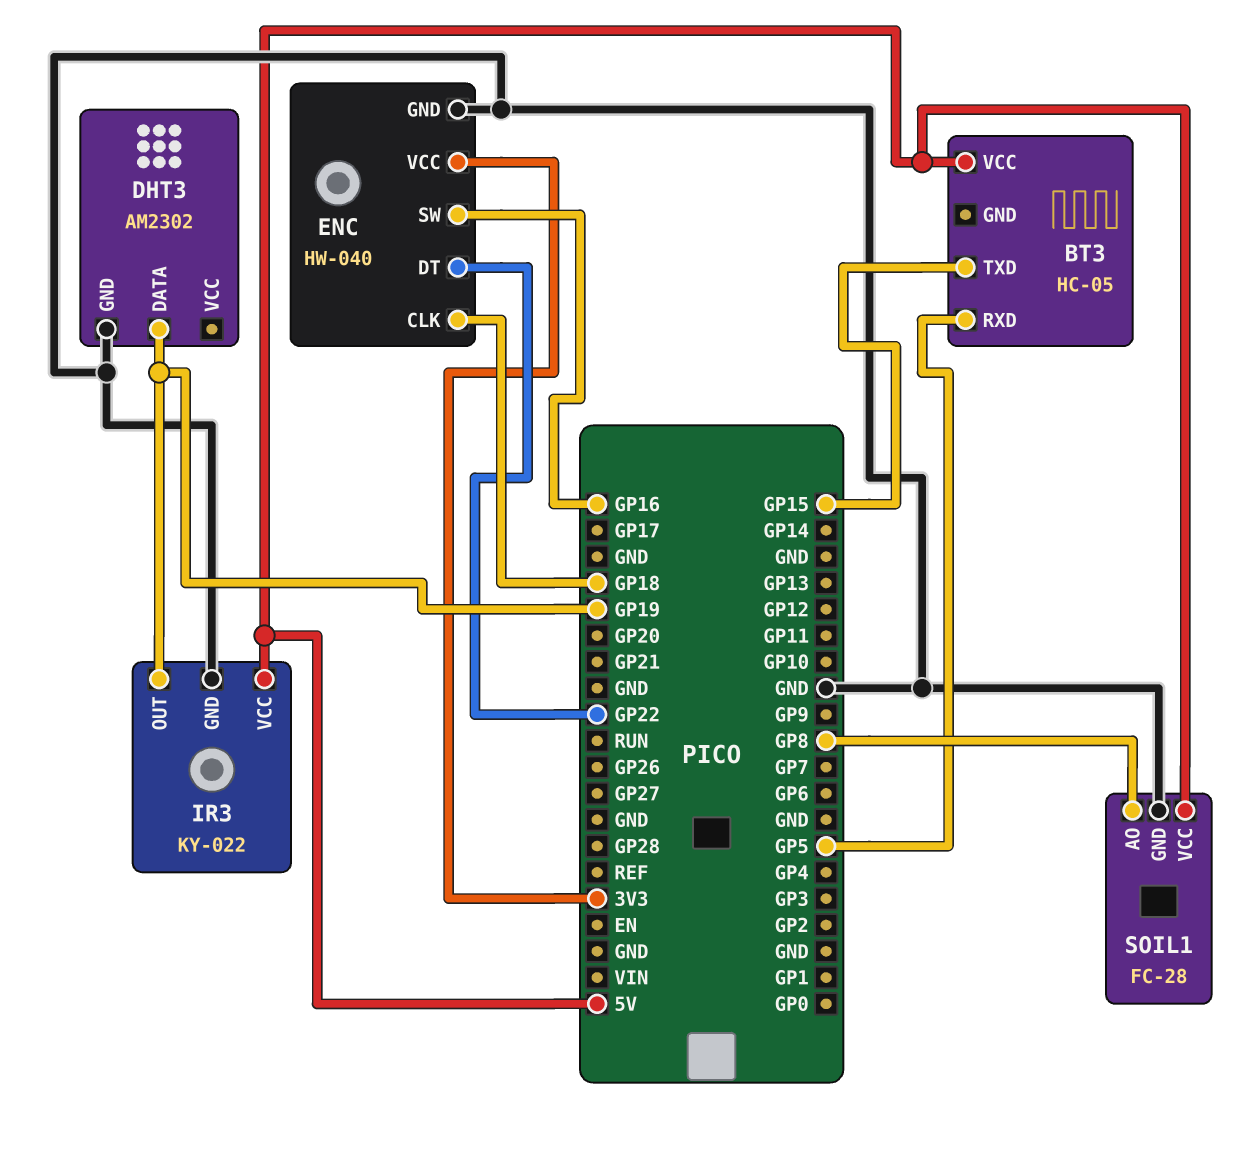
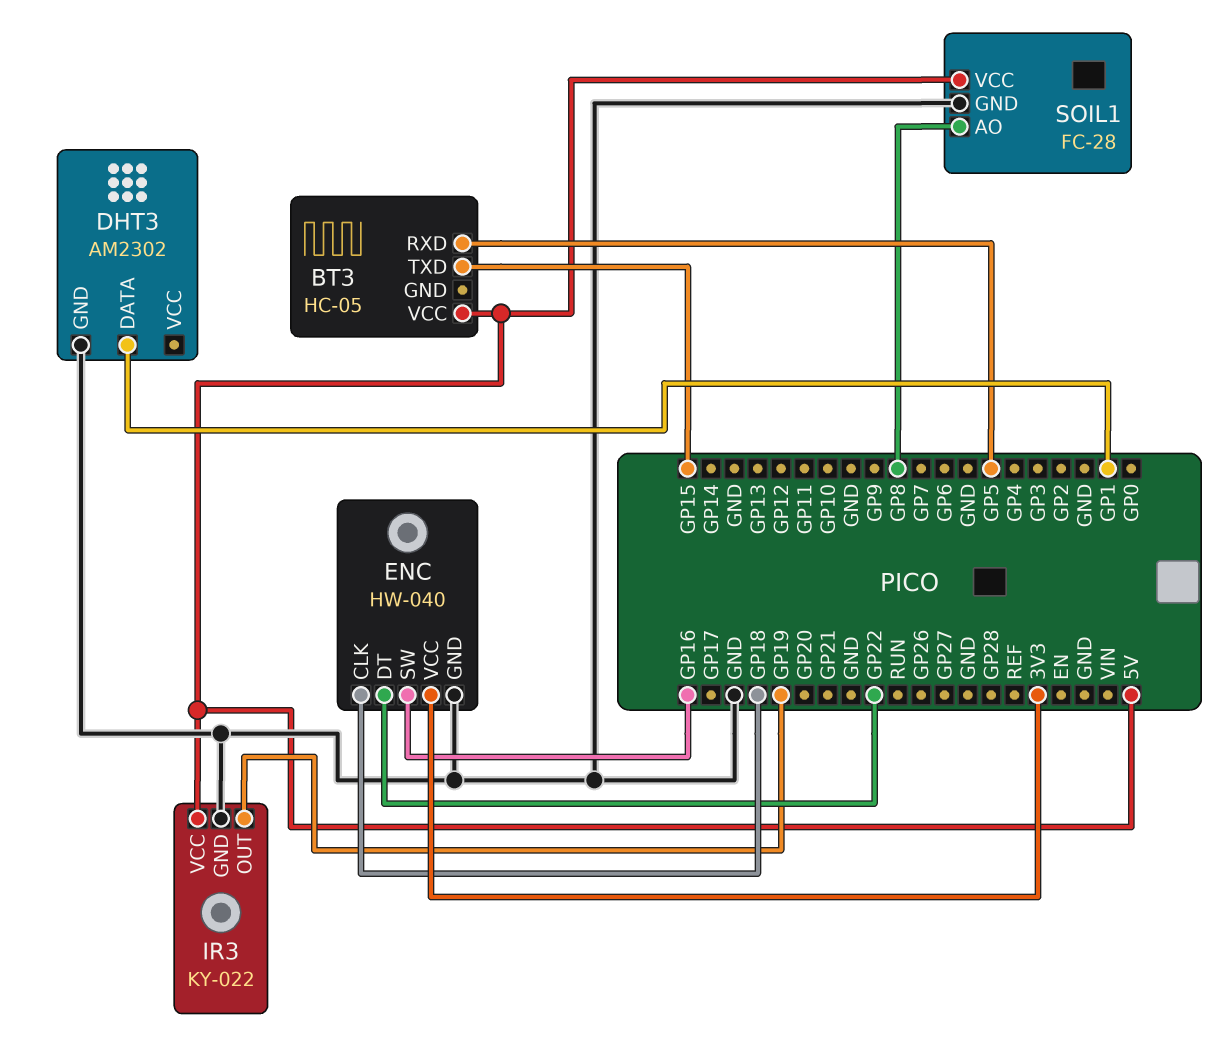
DHT3 pin DATA: GP19 -> GP1

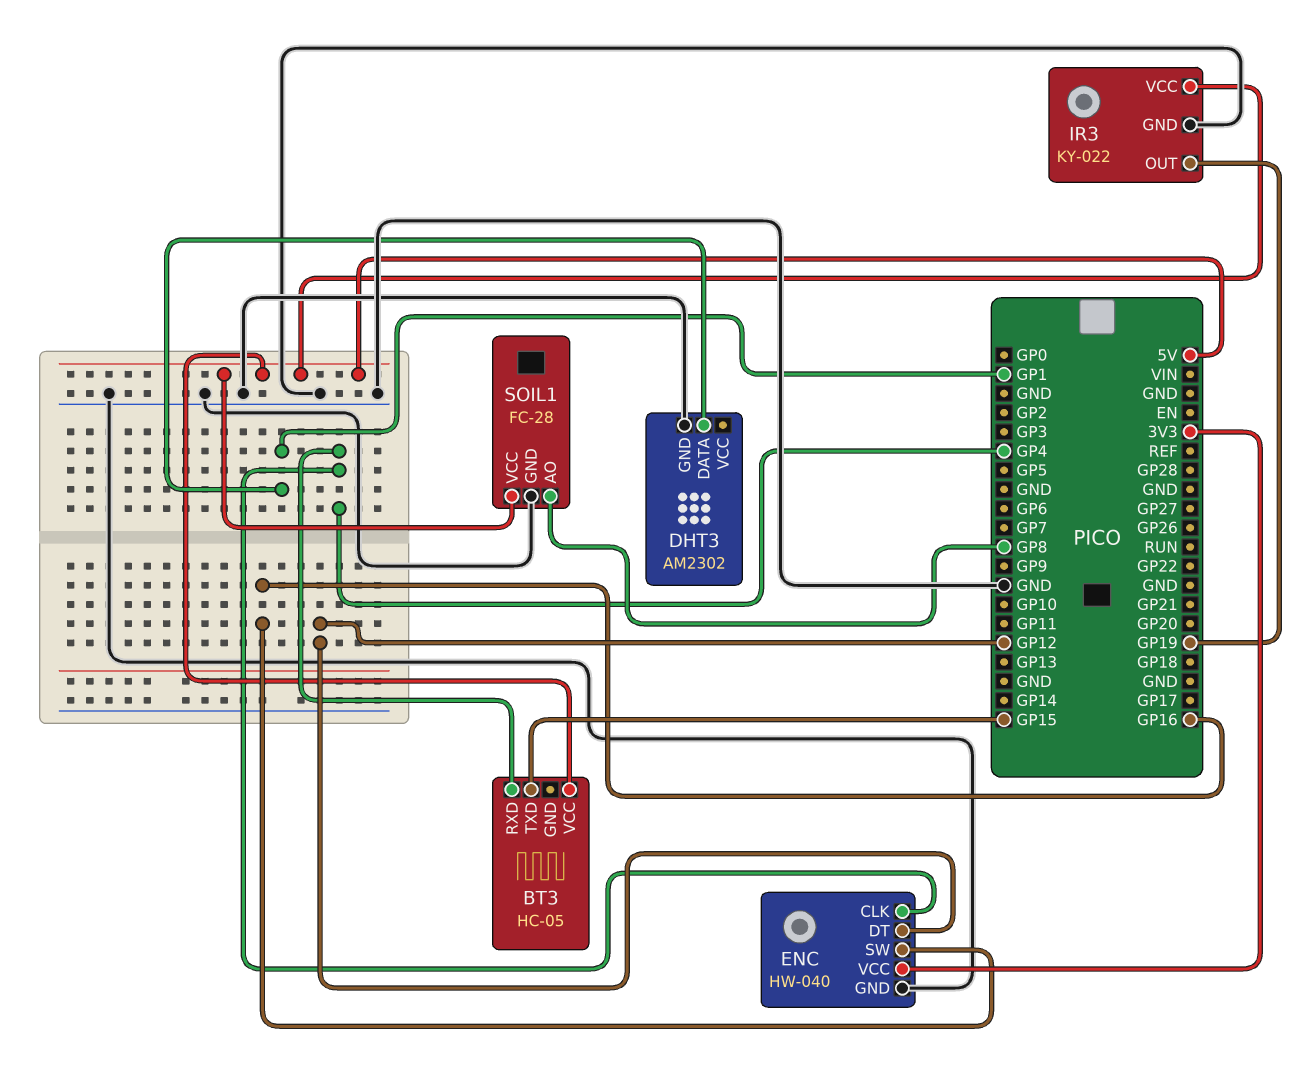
BT3 pin RXD: GP5 -> GP4
ENC pin CLK: GP18 -> GP4
ENC pin DT: GP22 -> GP12

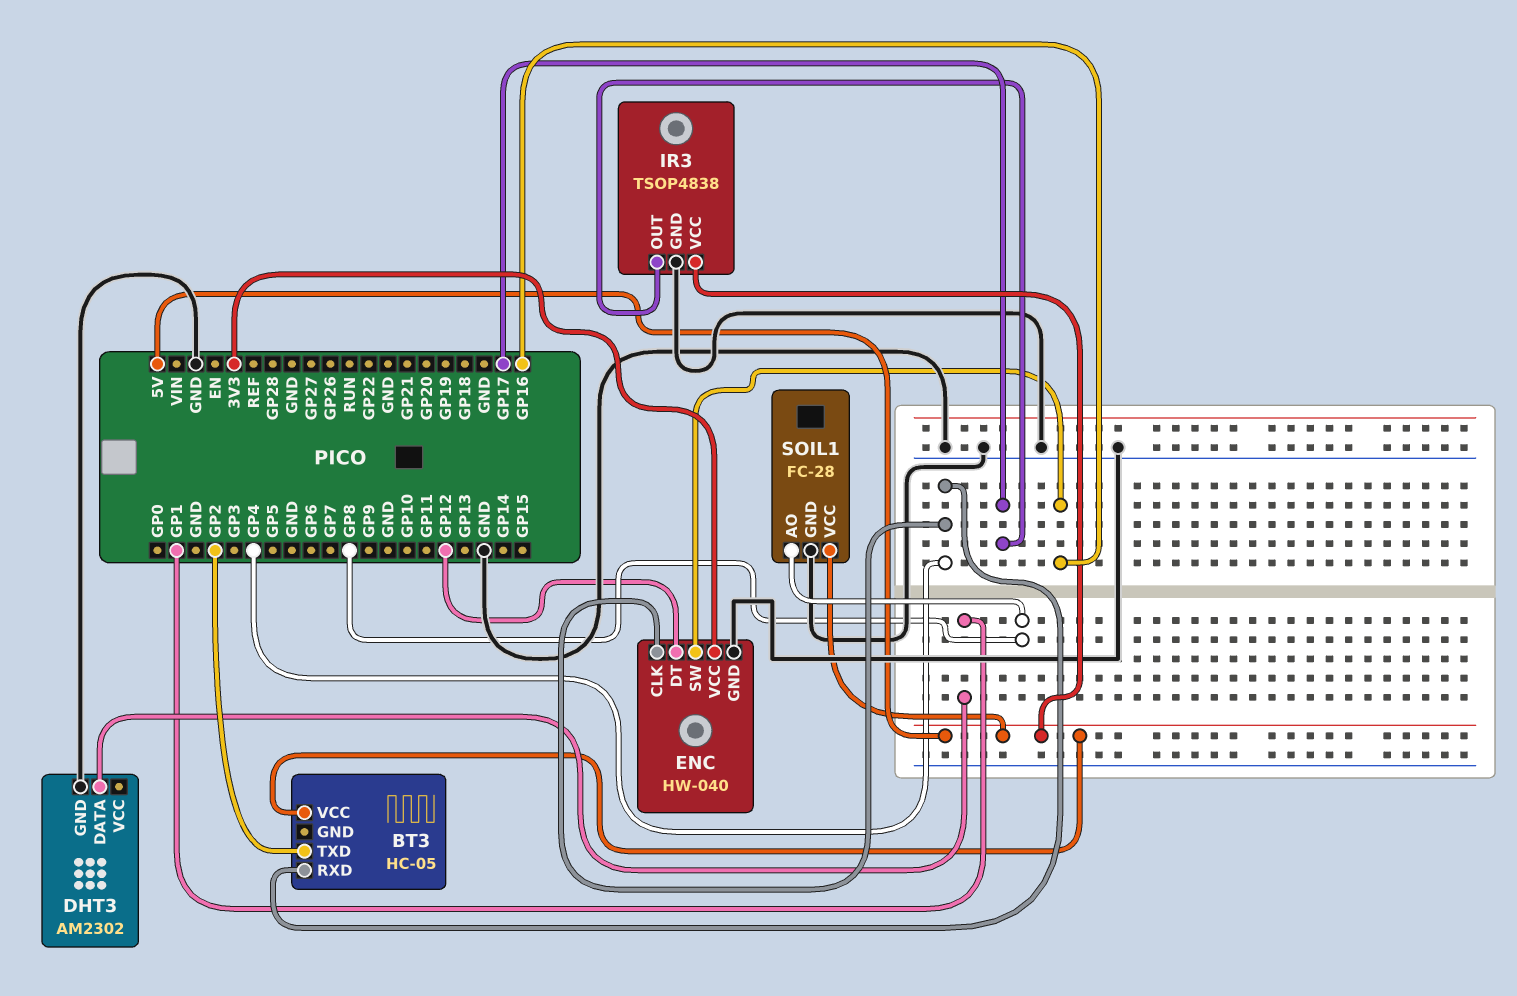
BT3 pin TXD: GP15 -> GP2
IR3: KY-022 -> TSOP4838
IR3 pin OUT: GP19 -> GP17

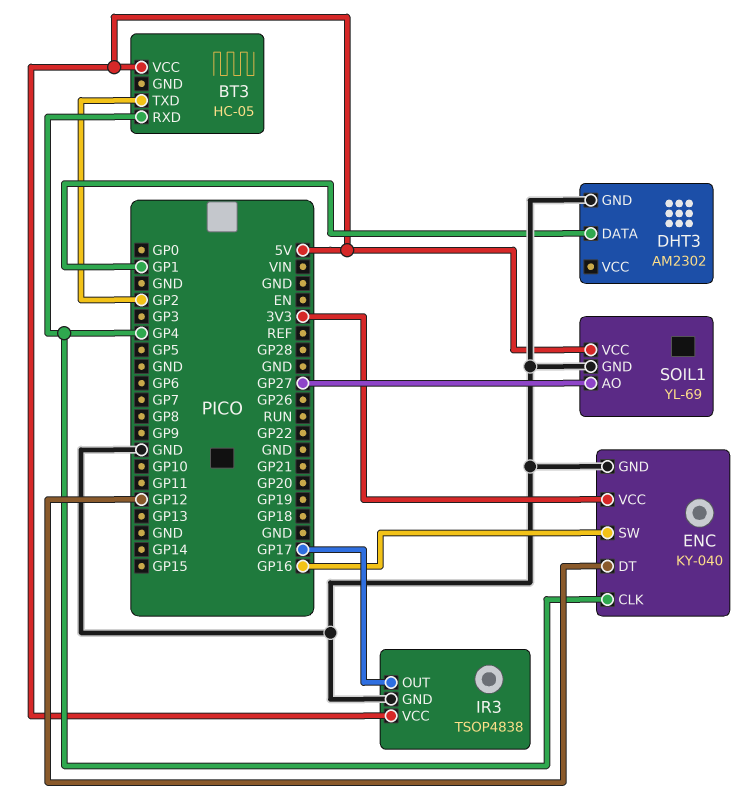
ENC: HW-040 -> KY-040
SOIL1: FC-28 -> YL-69
SOIL1 pin AO: GP8 -> GP27

